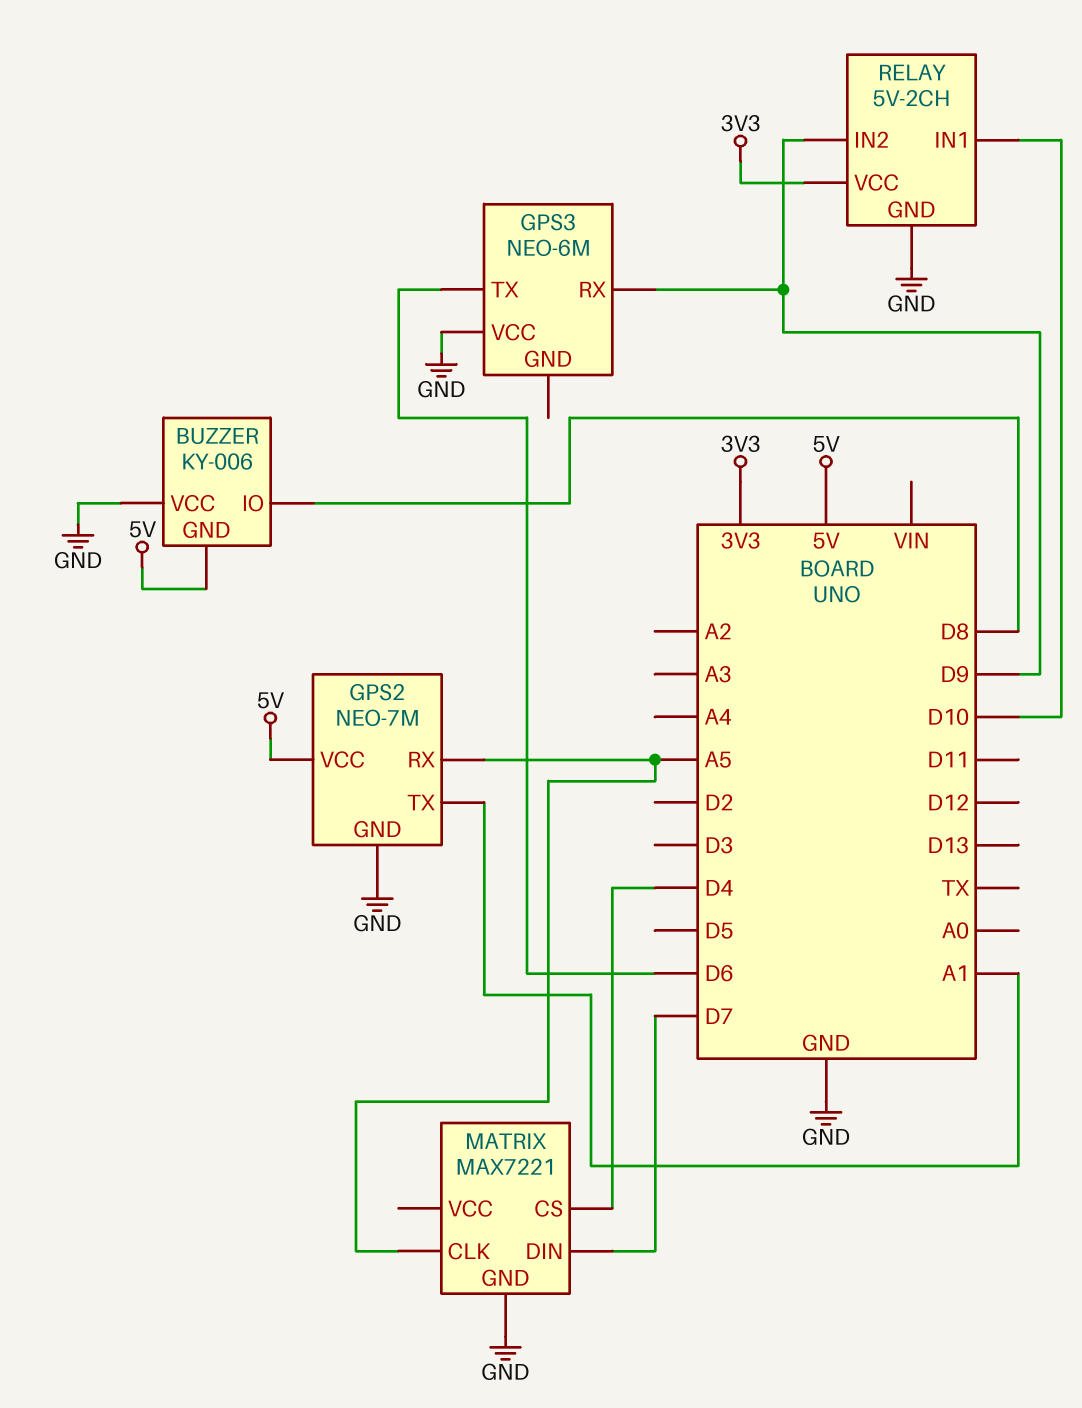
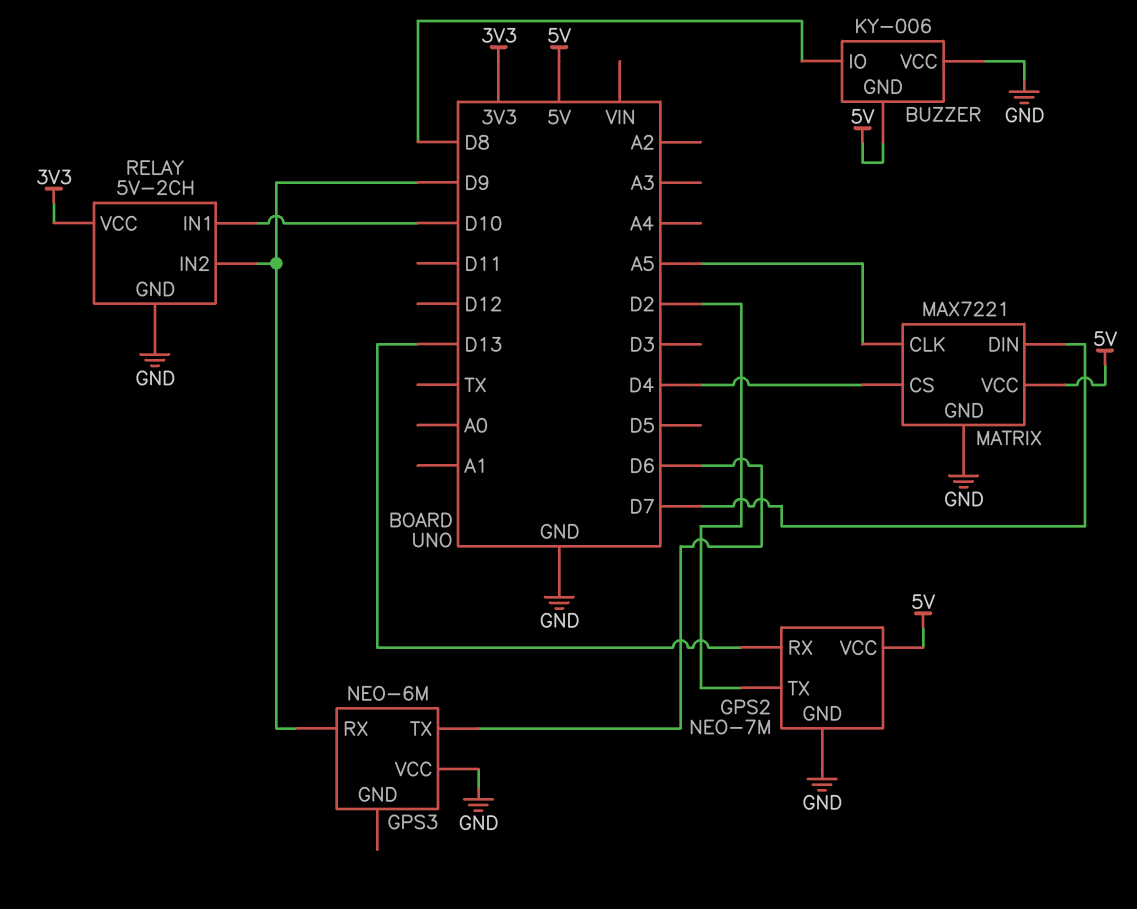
GPS2 pin RX: A5 -> D13
GPS2 pin TX: A1 -> D2
MATRIX pin VCC: none -> 5V

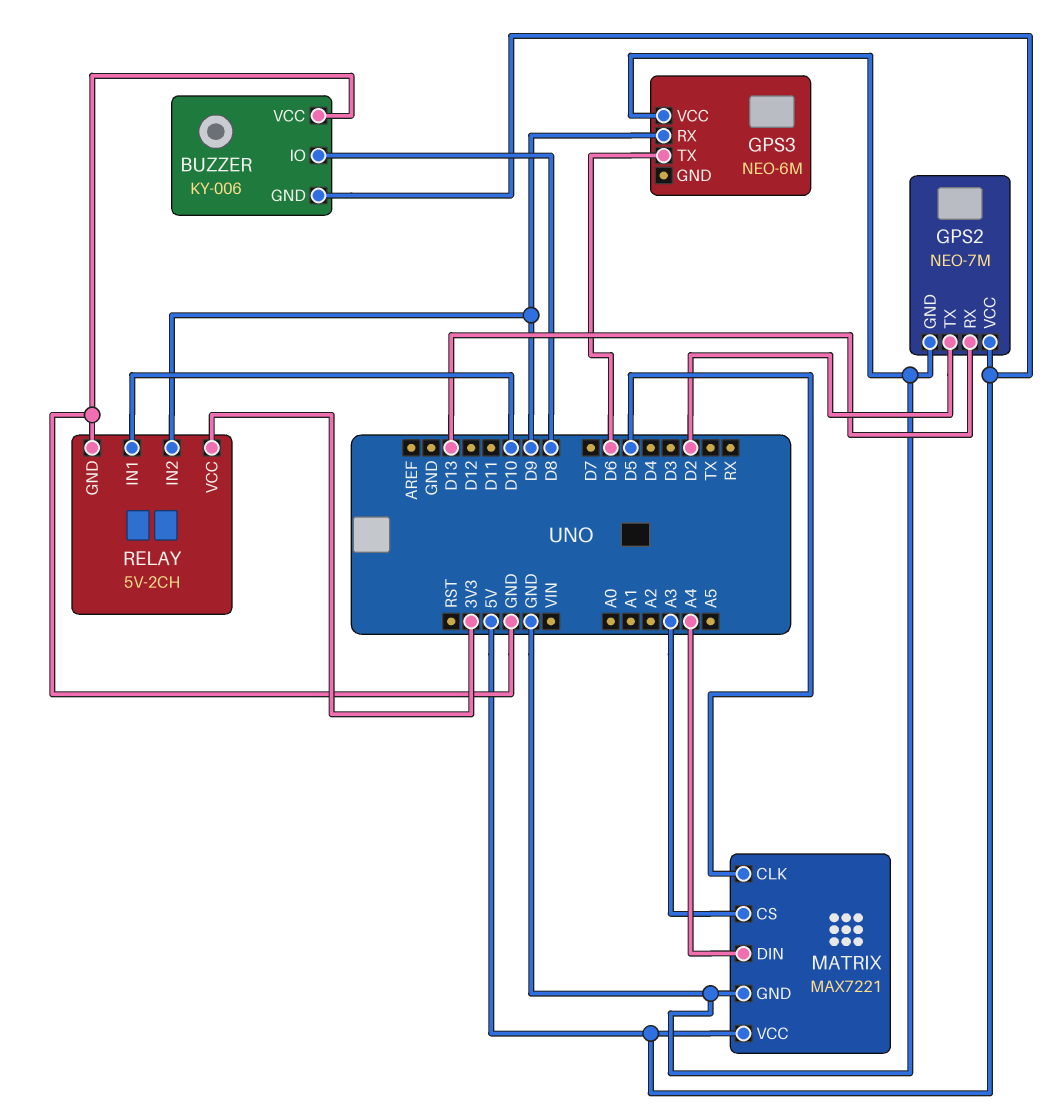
MATRIX pin CLK: A5 -> D5
MATRIX pin CS: D4 -> A3
MATRIX pin DIN: D7 -> A4

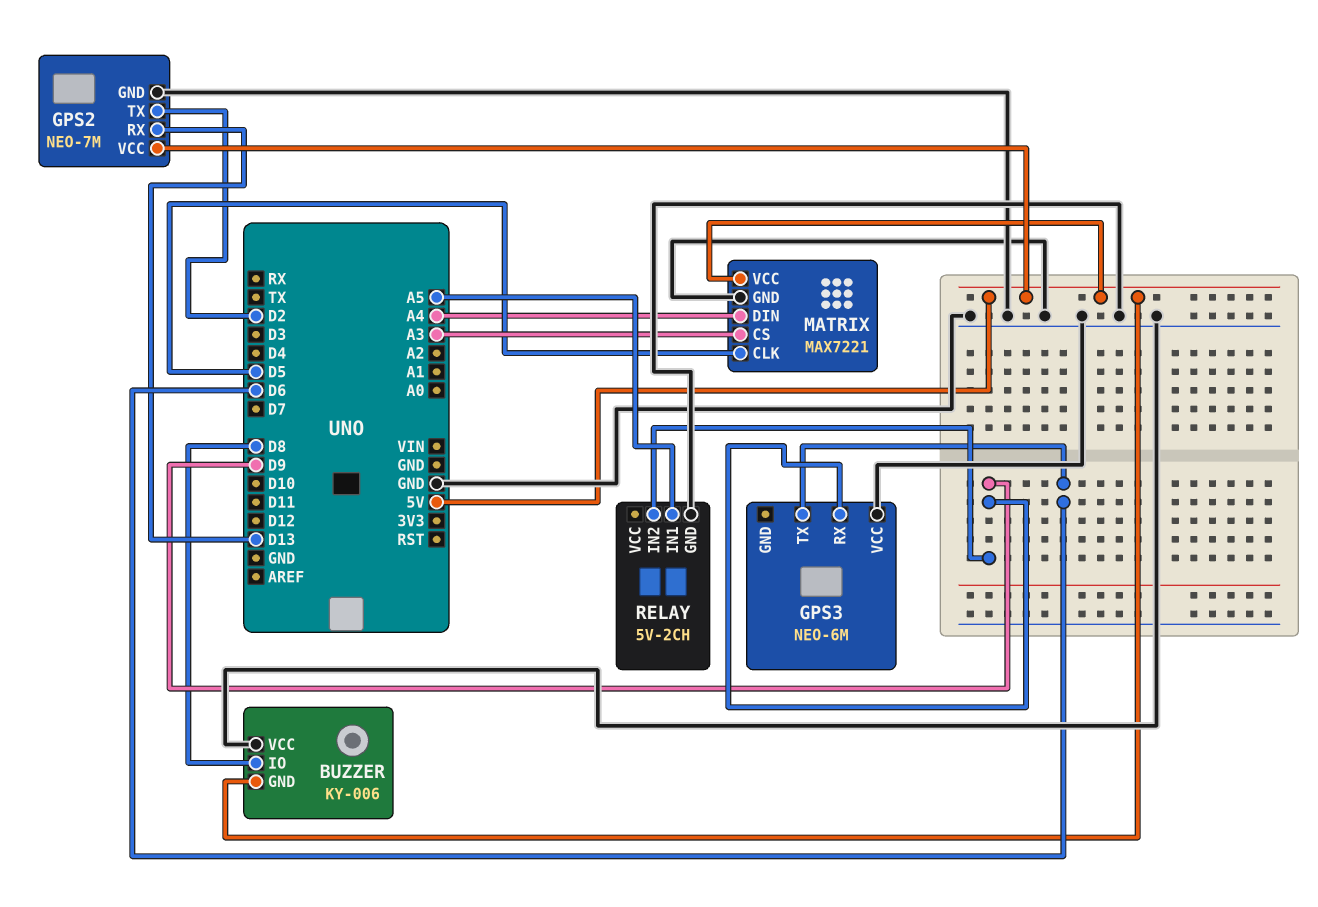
RELAY pin IN1: D10 -> A5
RELAY pin VCC: 3V3 -> none

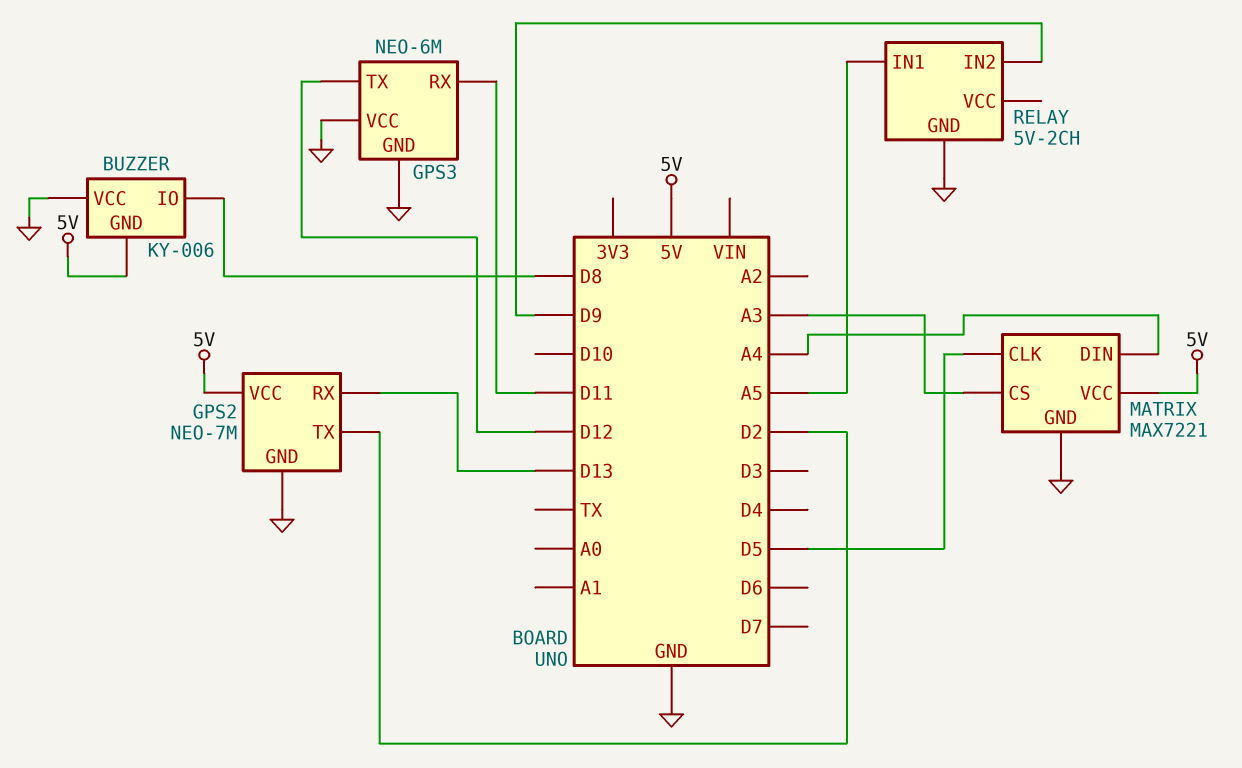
GPS3 pin GND: none -> GND
GPS3 pin RX: D9 -> D11
GPS3 pin TX: D6 -> D12

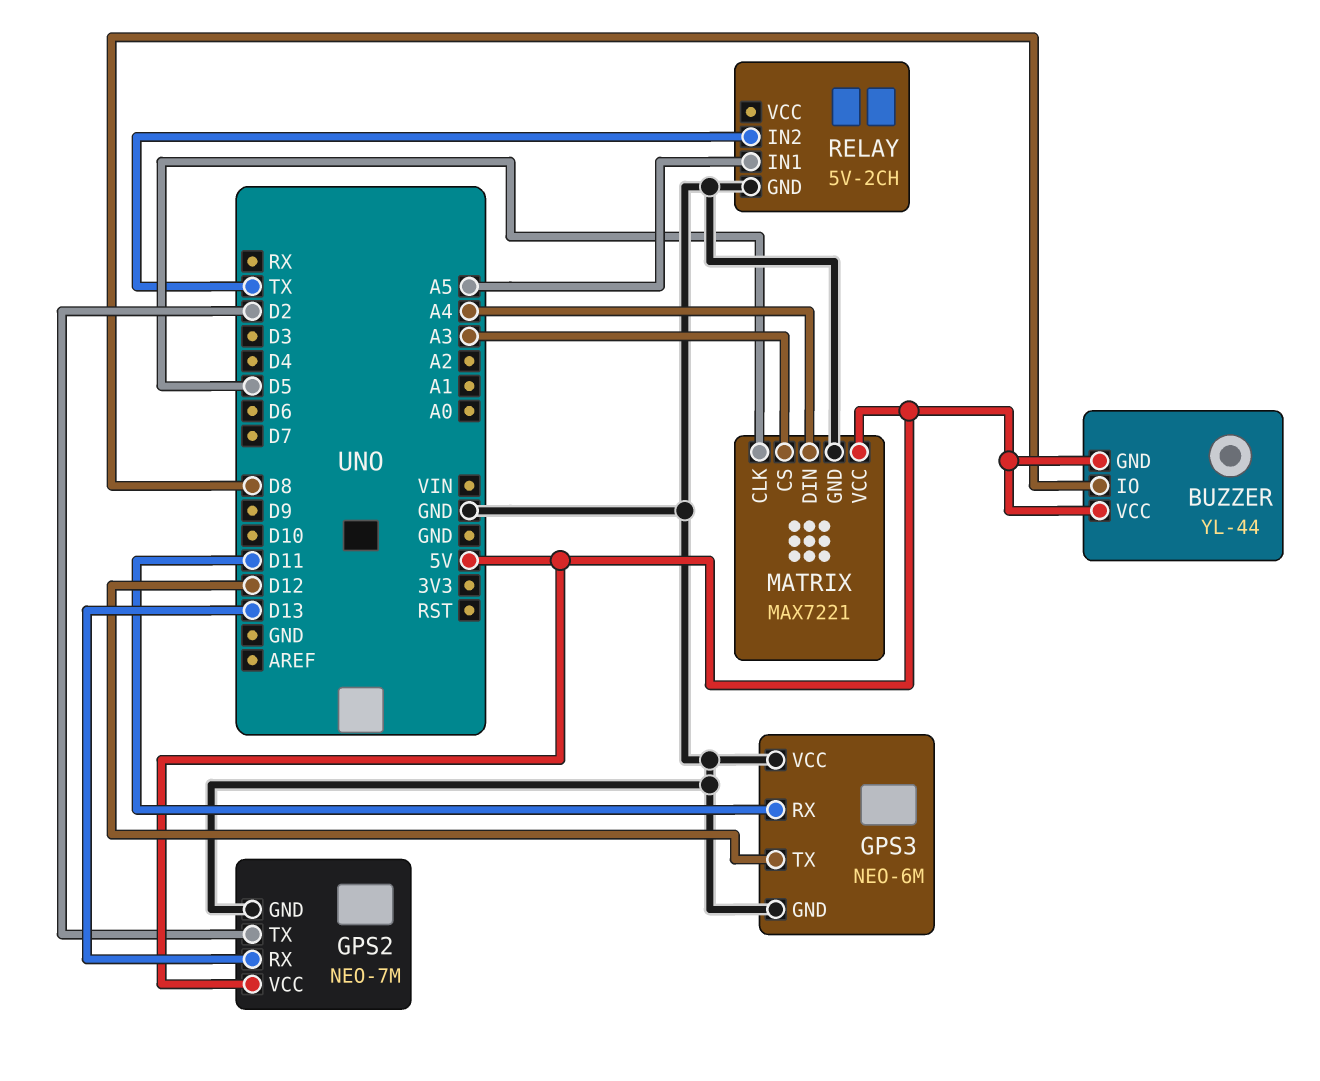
BUZZER: KY-006 -> YL-44
BUZZER pin VCC: GND -> 5V
RELAY pin IN2: D9 -> TX

